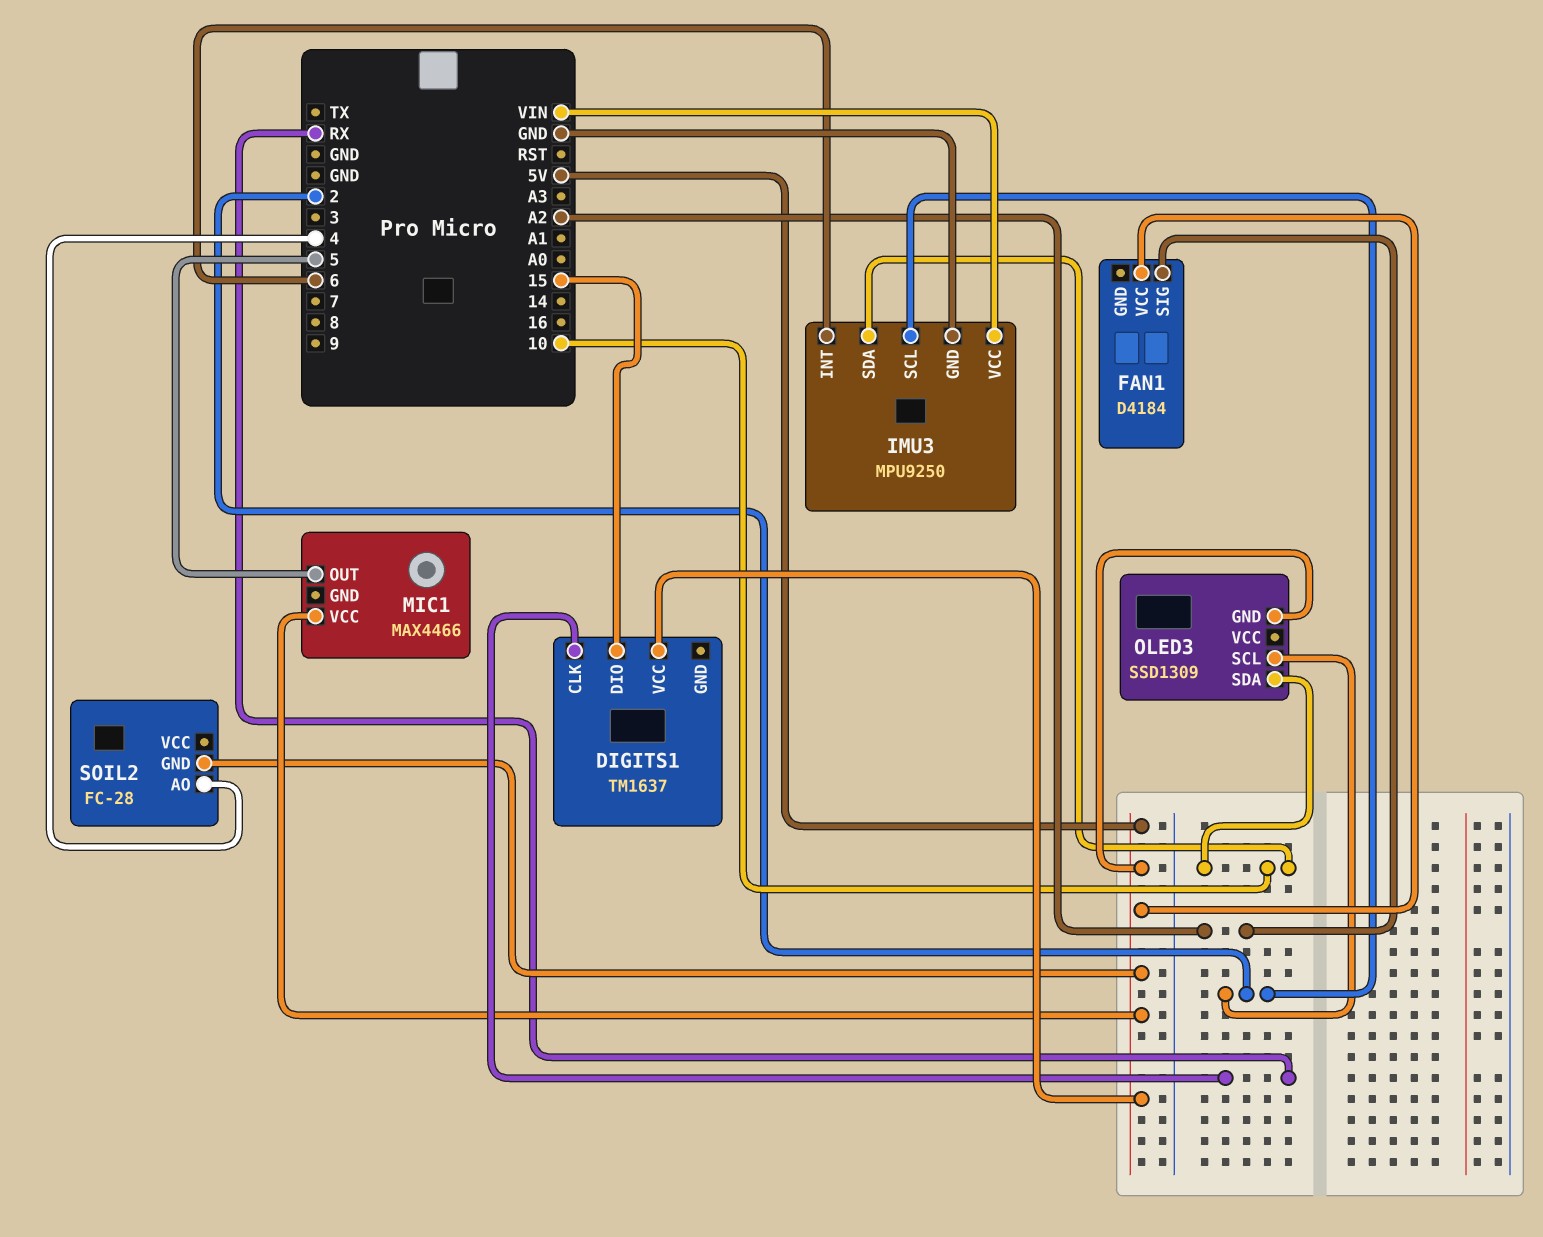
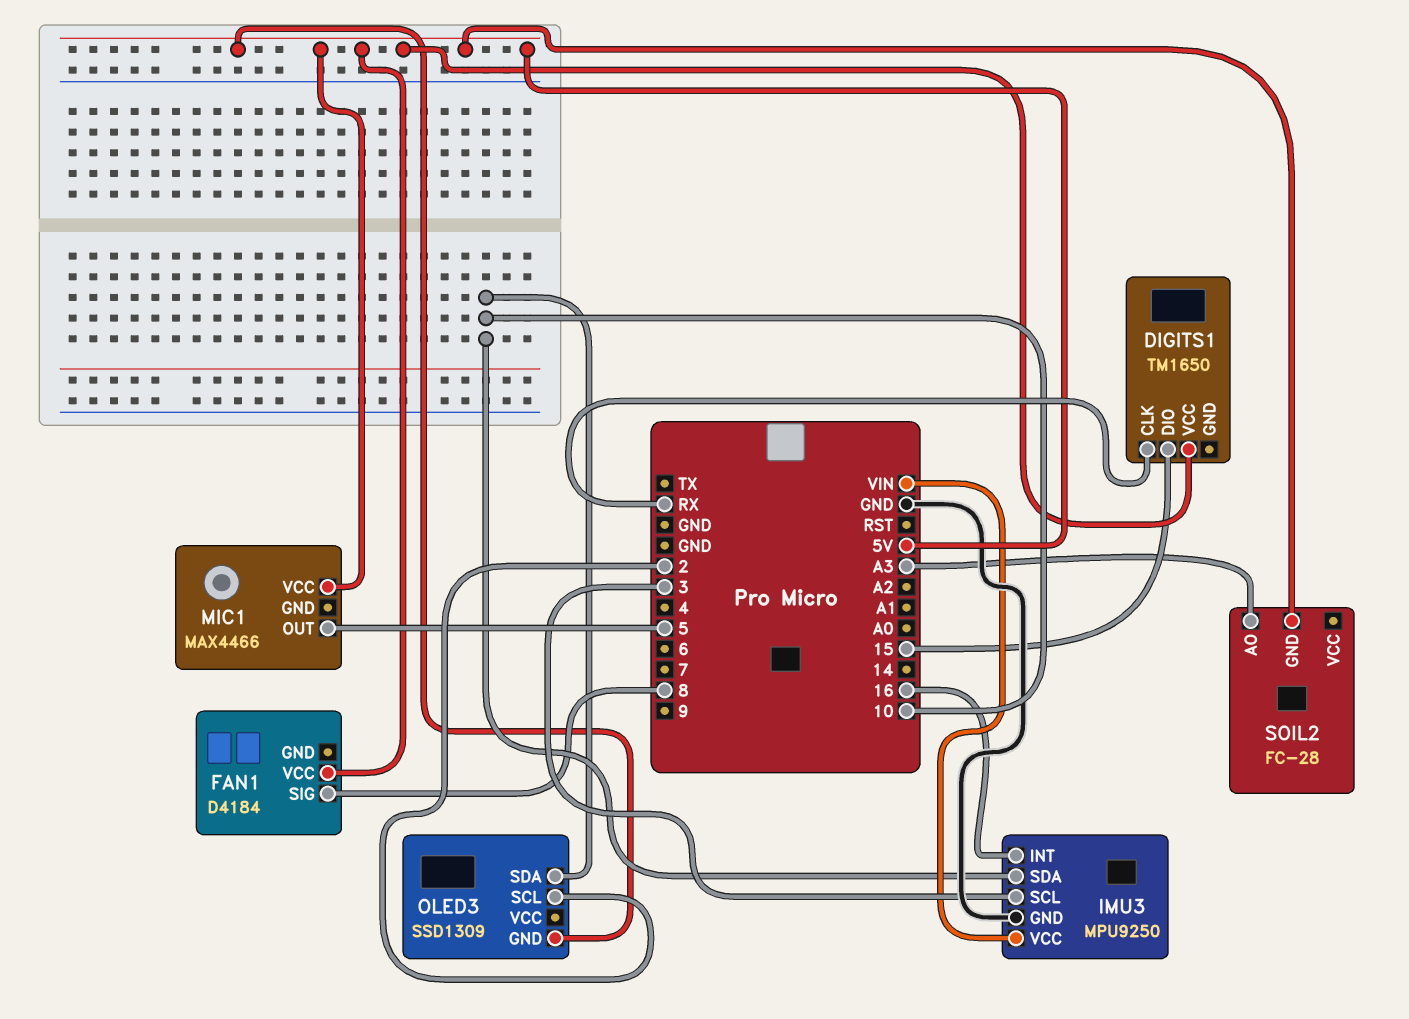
DIGITS1: TM1637 -> TM1650
FAN1 pin SIG: A2 -> 8
IMU3 pin INT: 6 -> 16
IMU3 pin SCL: 2 -> 3
SOIL2 pin AO: 4 -> A3

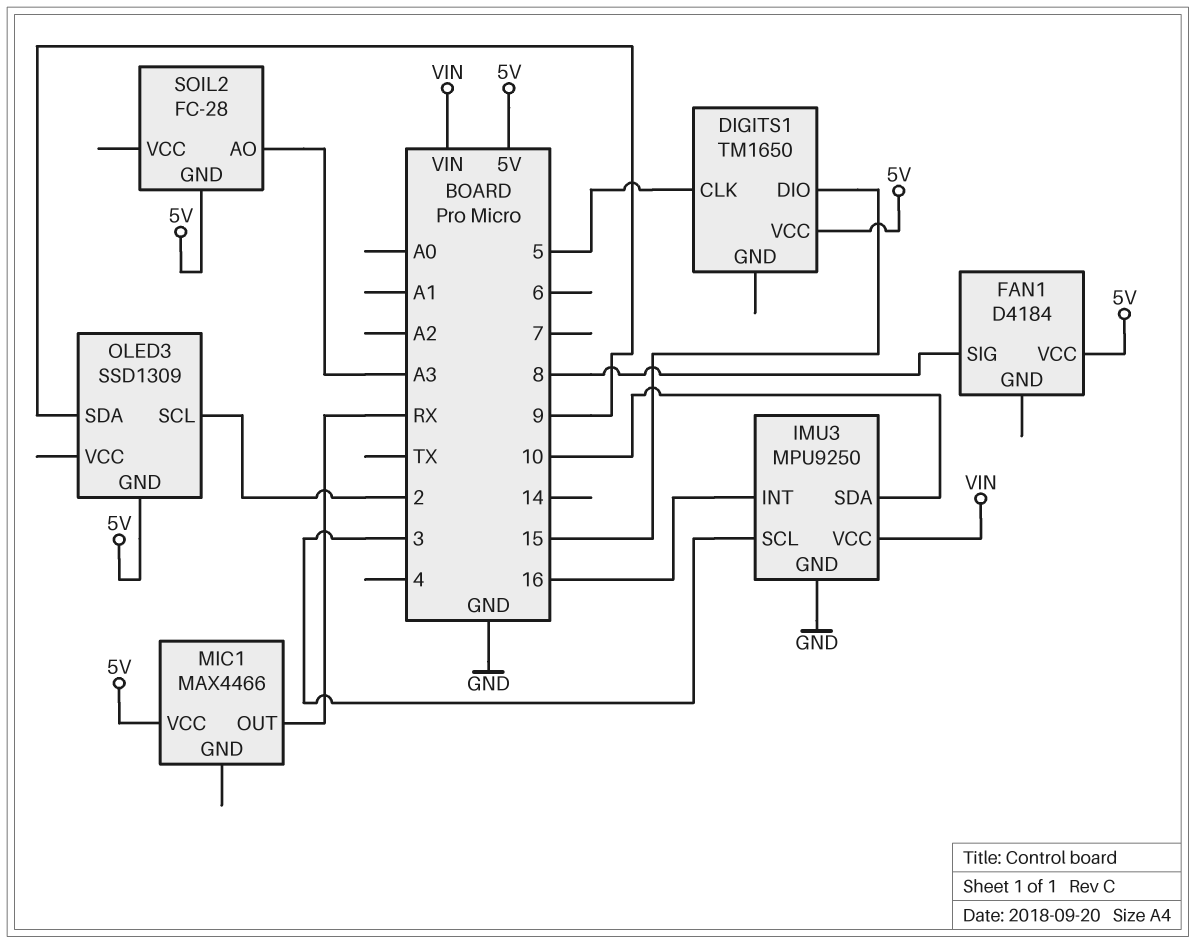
DIGITS1 pin CLK: RX -> 5
MIC1 pin OUT: 5 -> RX
OLED3 pin SDA: 10 -> 9

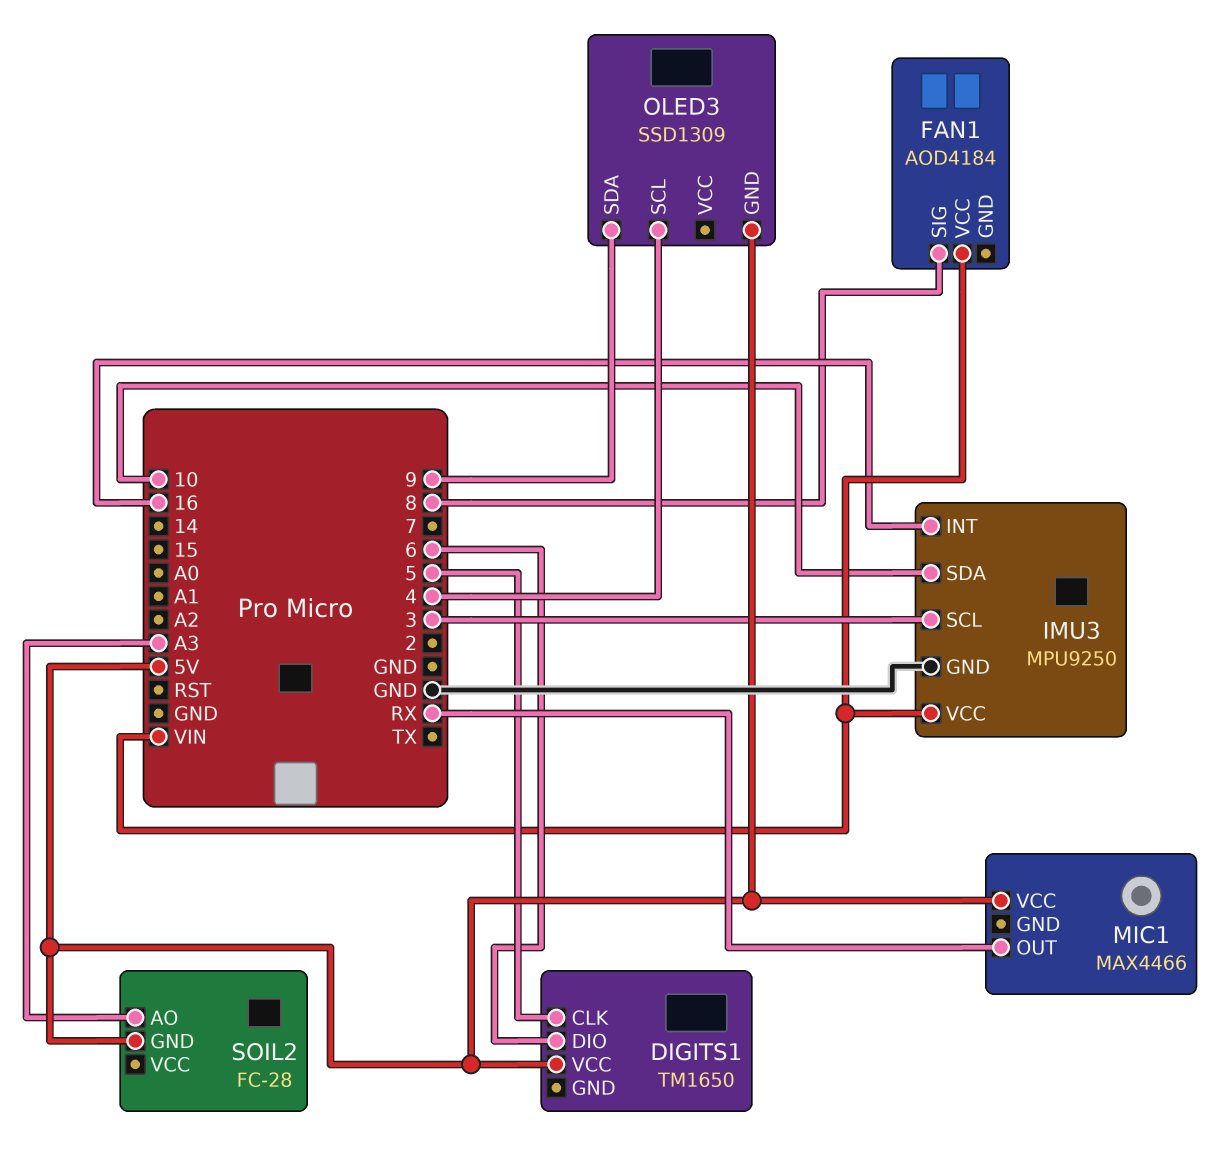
DIGITS1 pin DIO: 15 -> 6
FAN1: D4184 -> AOD4184
FAN1 pin VCC: 5V -> VIN
OLED3 pin SCL: 2 -> 4

